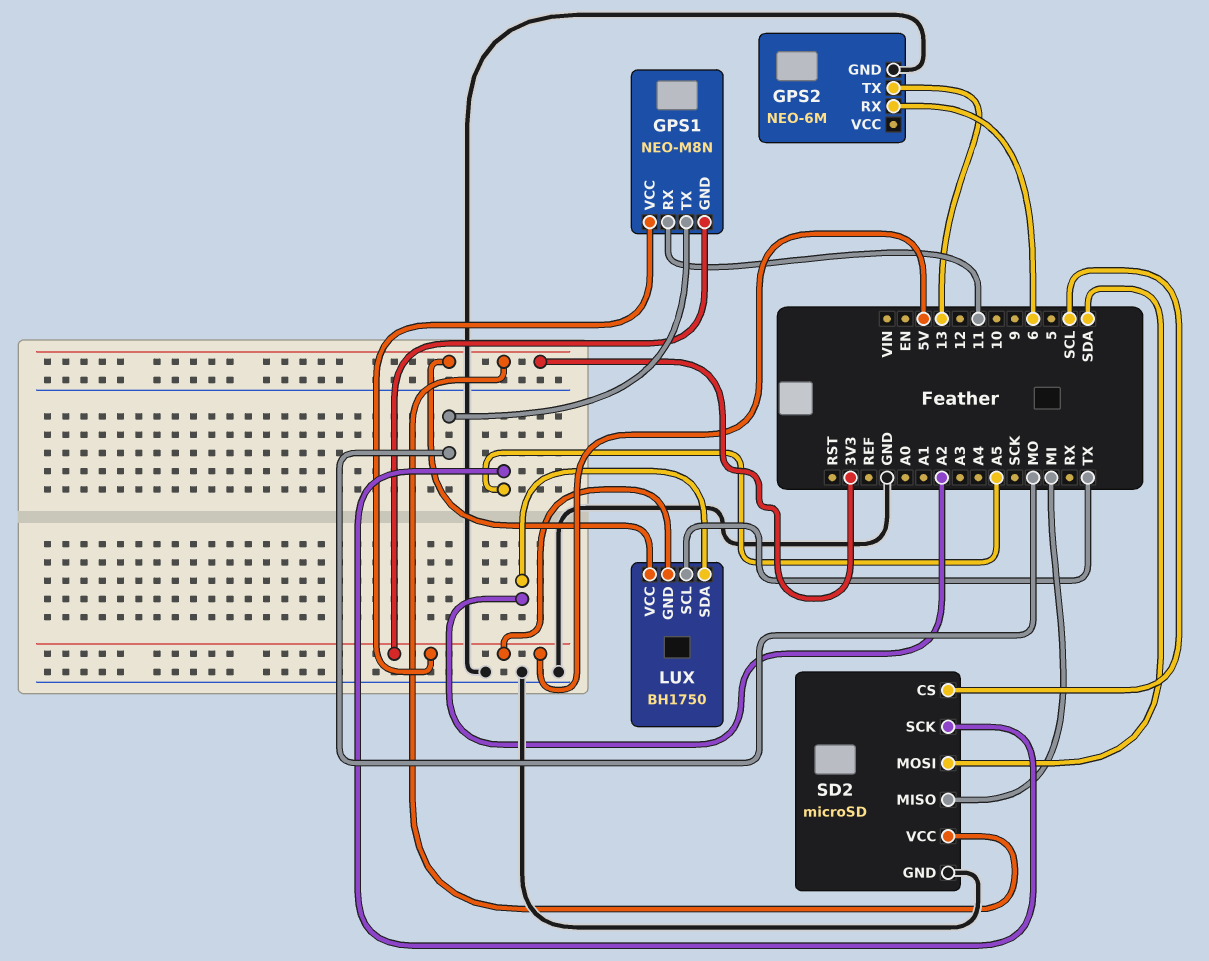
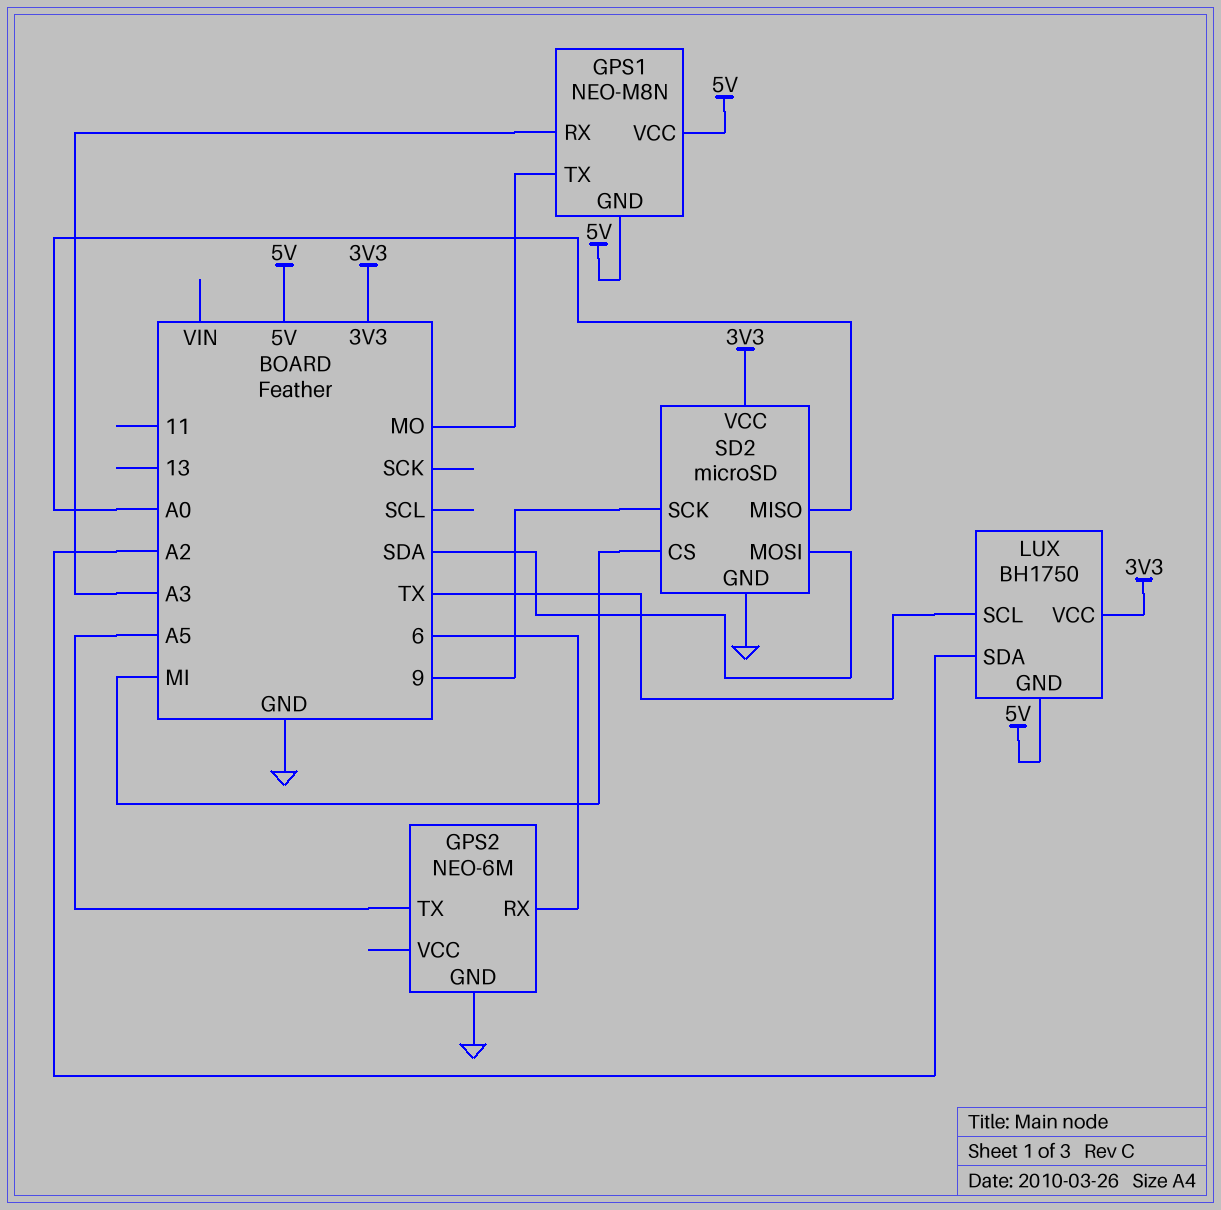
GPS1 pin RX: 11 -> A3
GPS2 pin TX: 13 -> A5
SD2 pin CS: SCL -> MI
SD2 pin MISO: MI -> A0
SD2 pin SCK: A5 -> 9

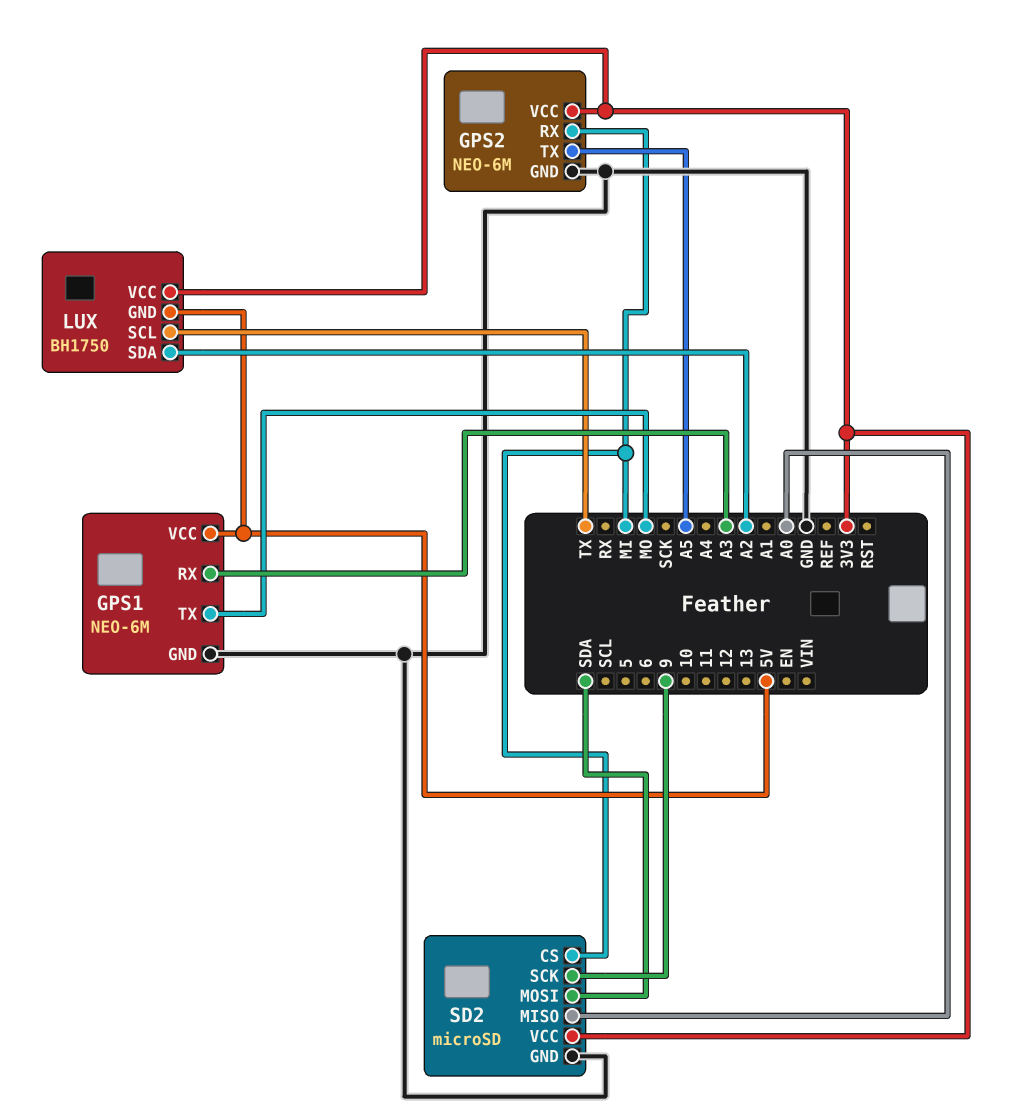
GPS1: NEO-M8N -> NEO-6M
GPS1 pin GND: 5V -> GND
GPS2 pin RX: 6 -> MI
GPS2 pin VCC: none -> 3V3

